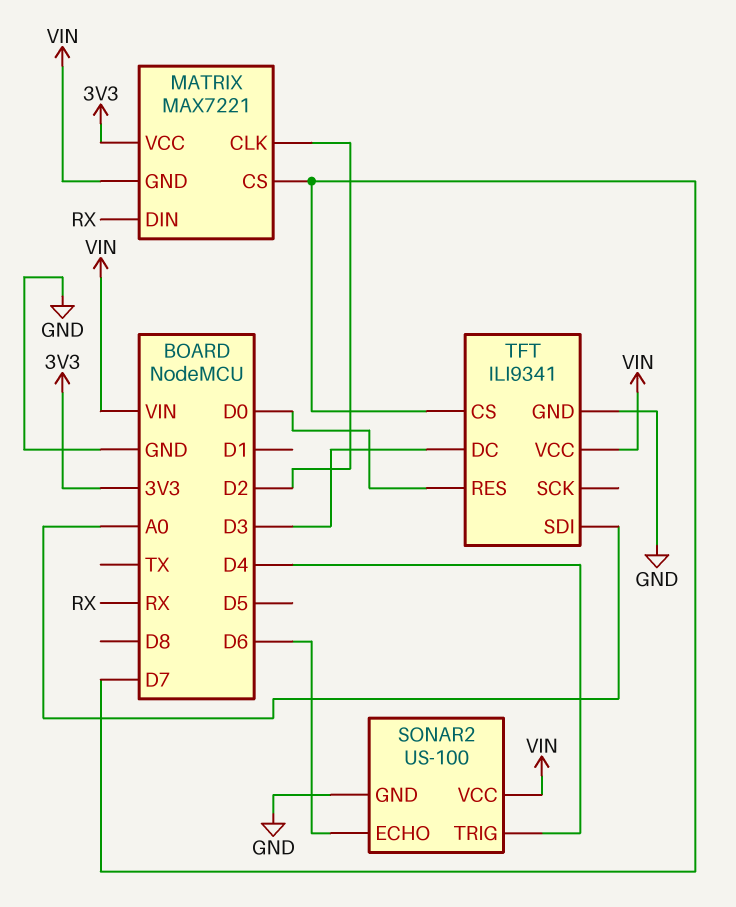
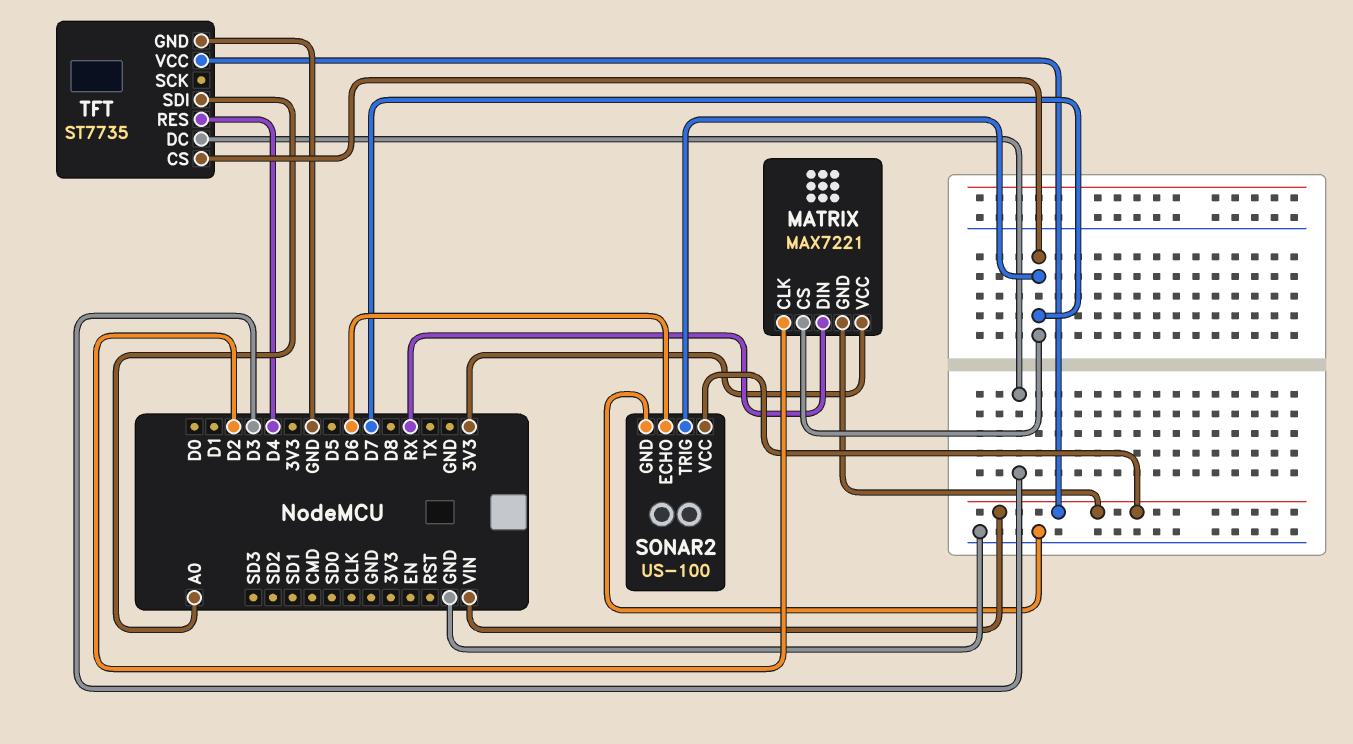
SONAR2 pin TRIG: D4 -> D7
TFT: ILI9341 -> ST7735
TFT pin RES: D0 -> D4

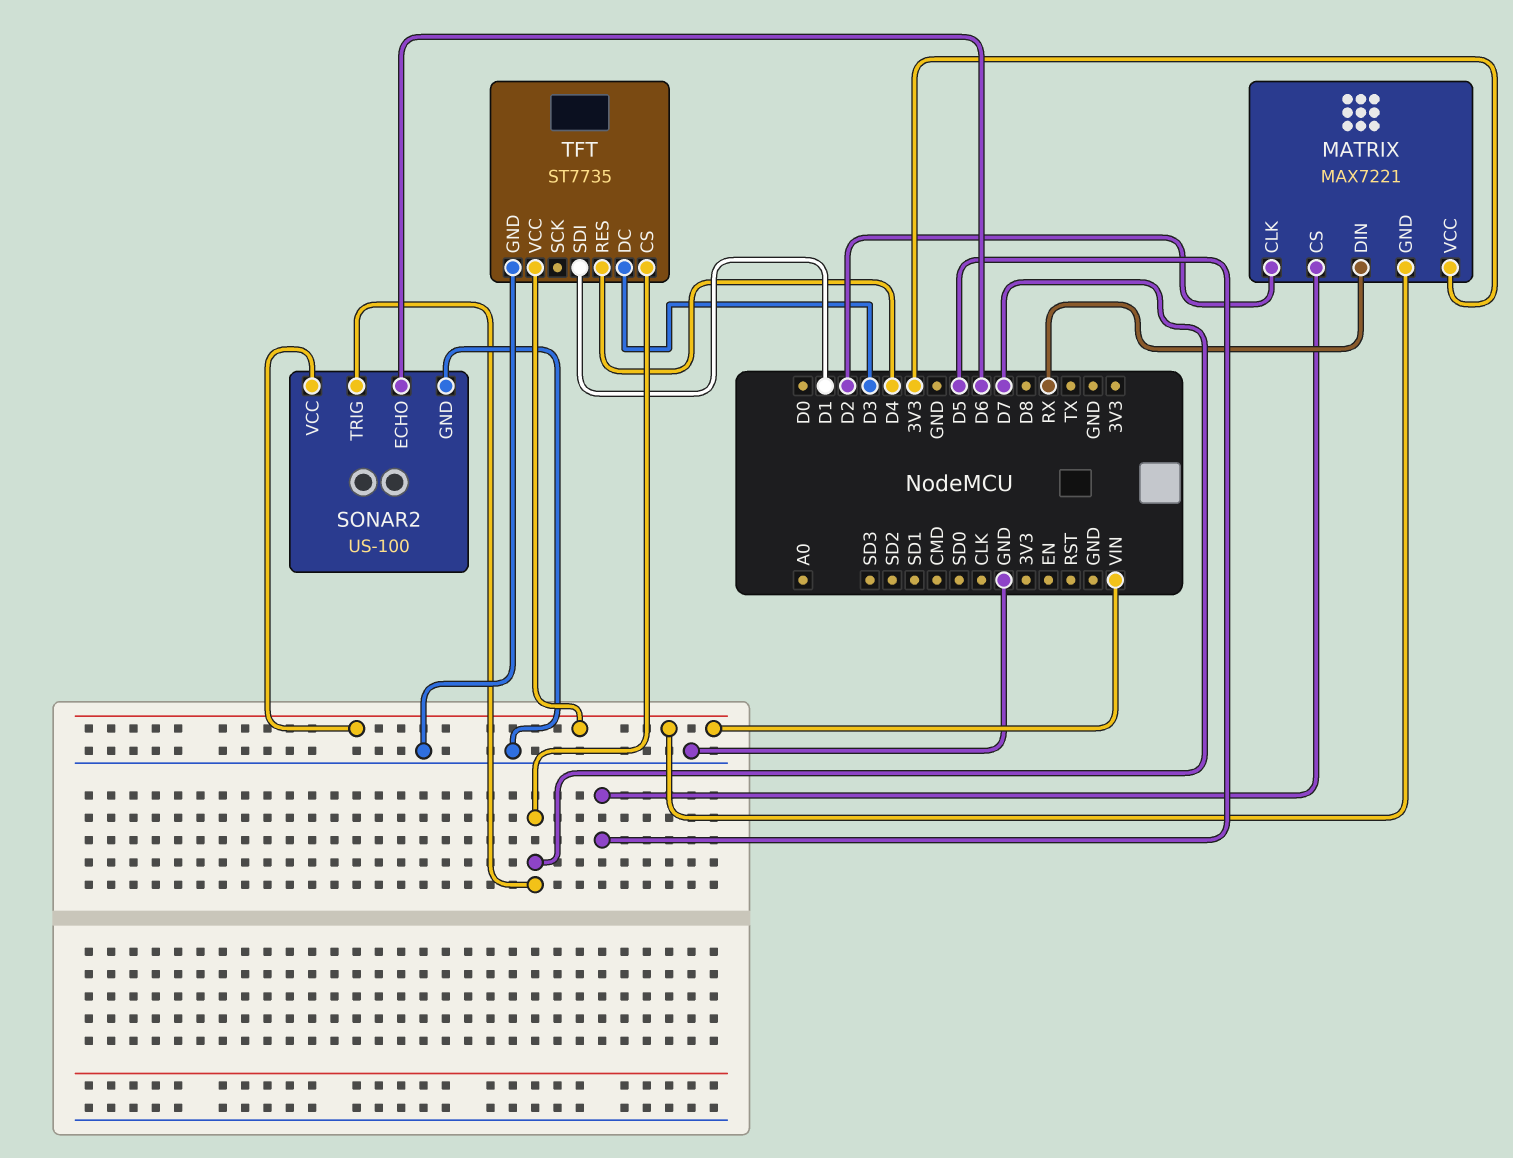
MATRIX pin CS: D7 -> D5
TFT pin SDI: A0 -> D1

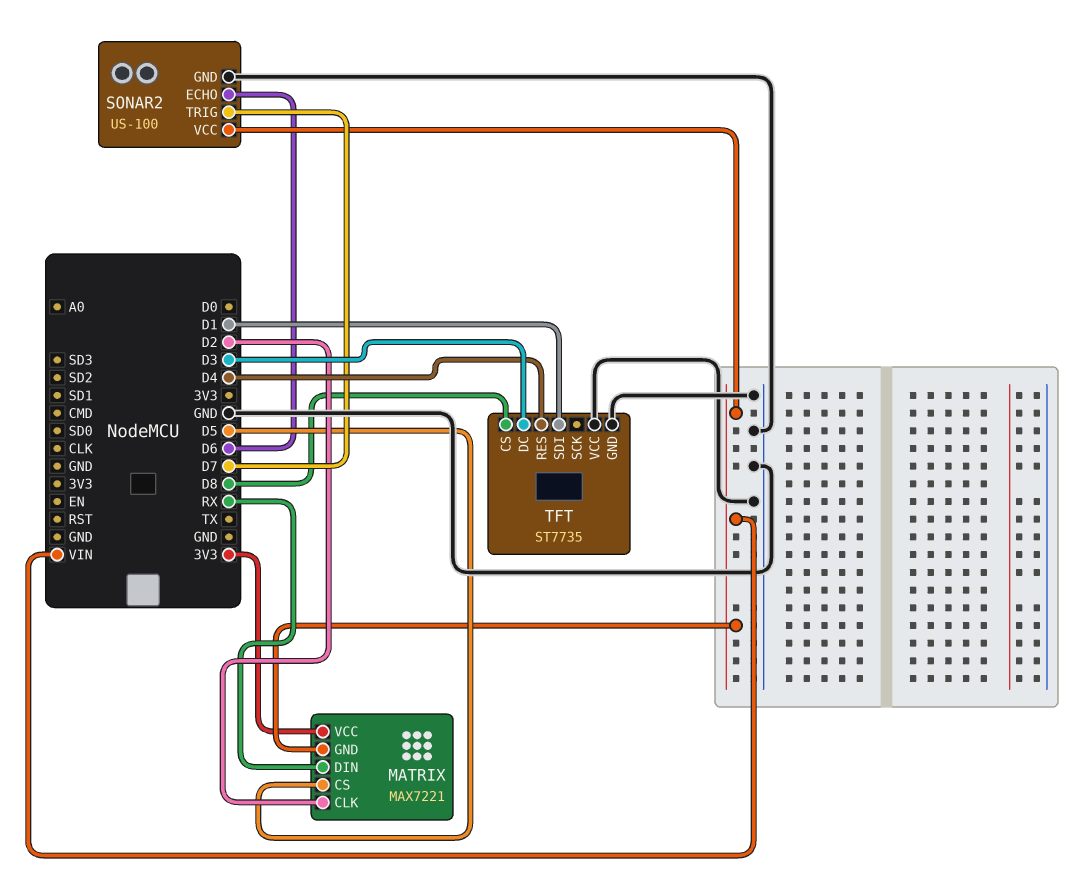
TFT pin CS: D7 -> D8
TFT pin VCC: VIN -> GND

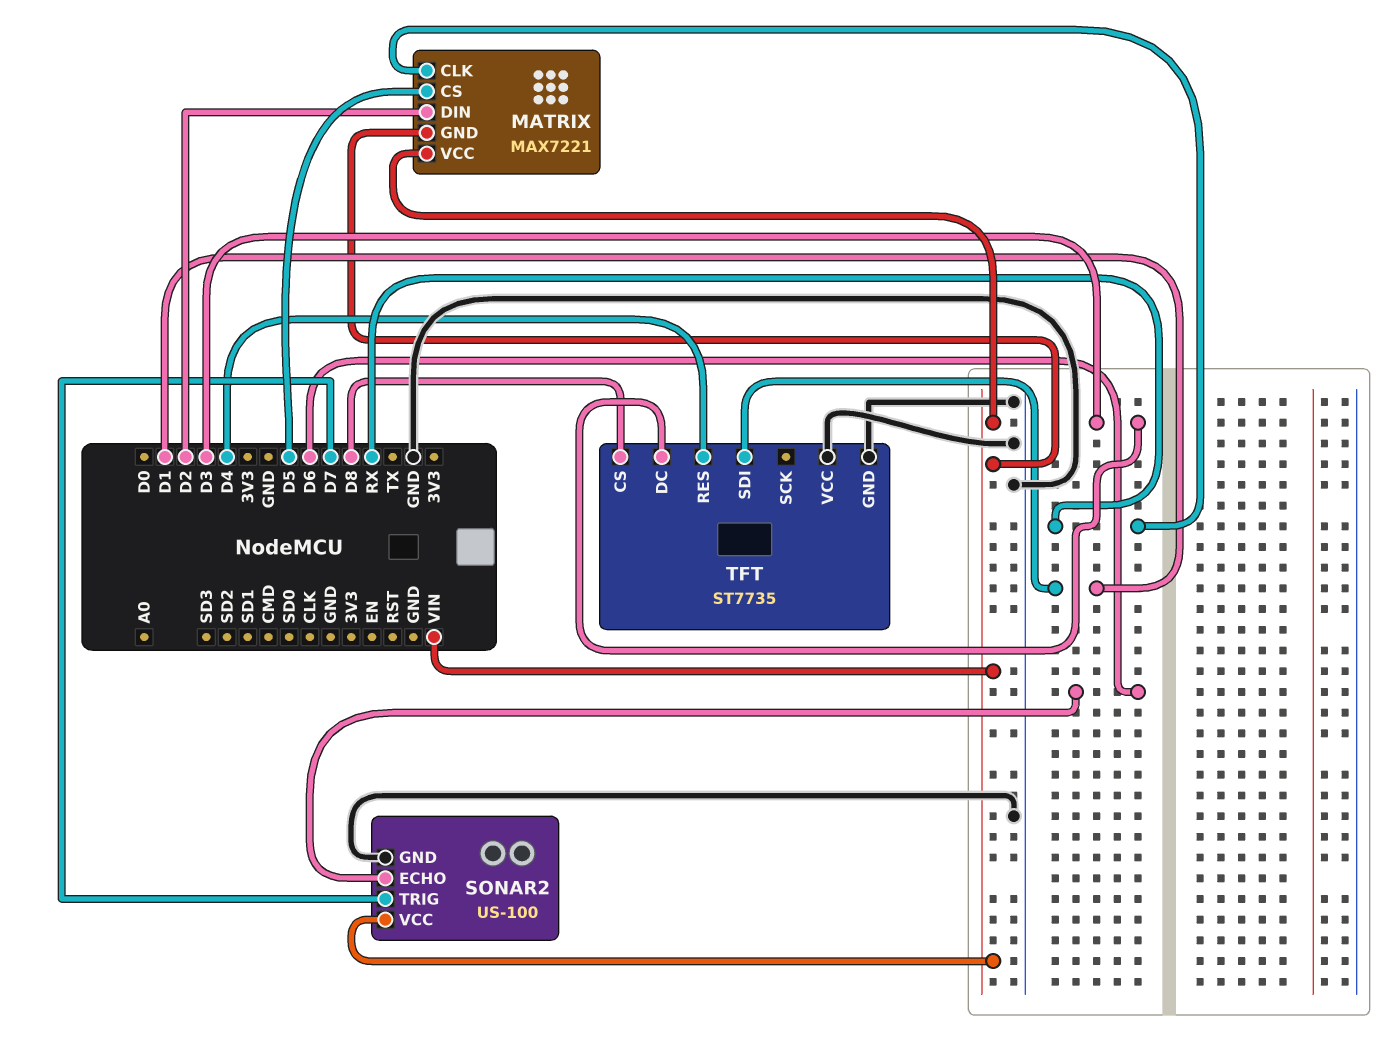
MATRIX pin CLK: D2 -> RX
MATRIX pin DIN: RX -> D2
MATRIX pin VCC: 3V3 -> VIN

